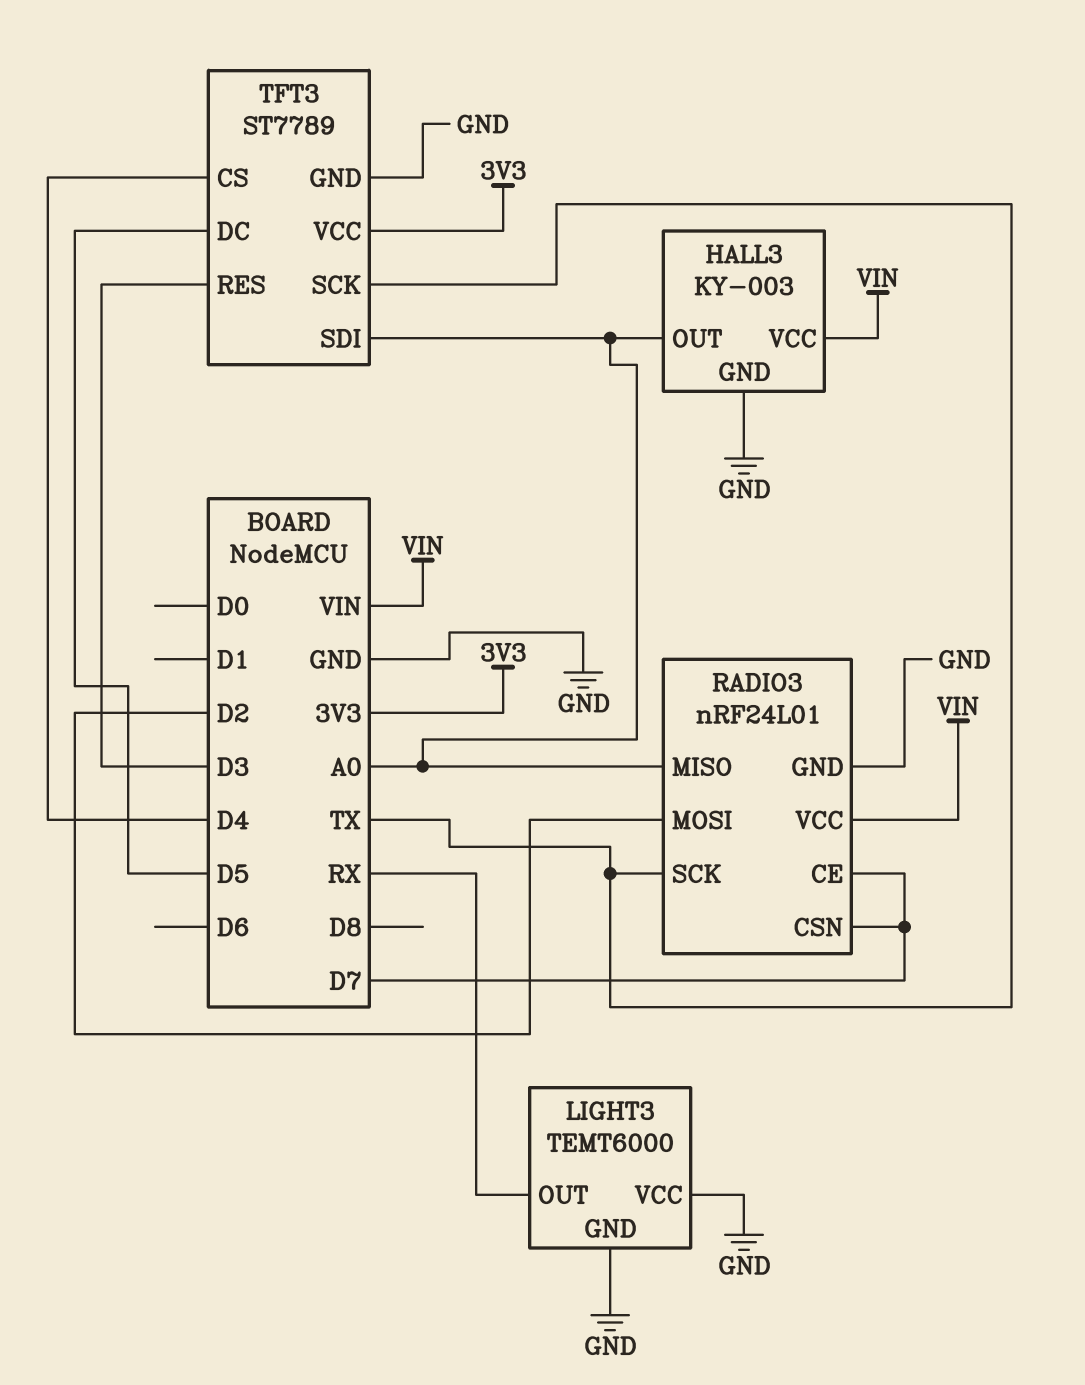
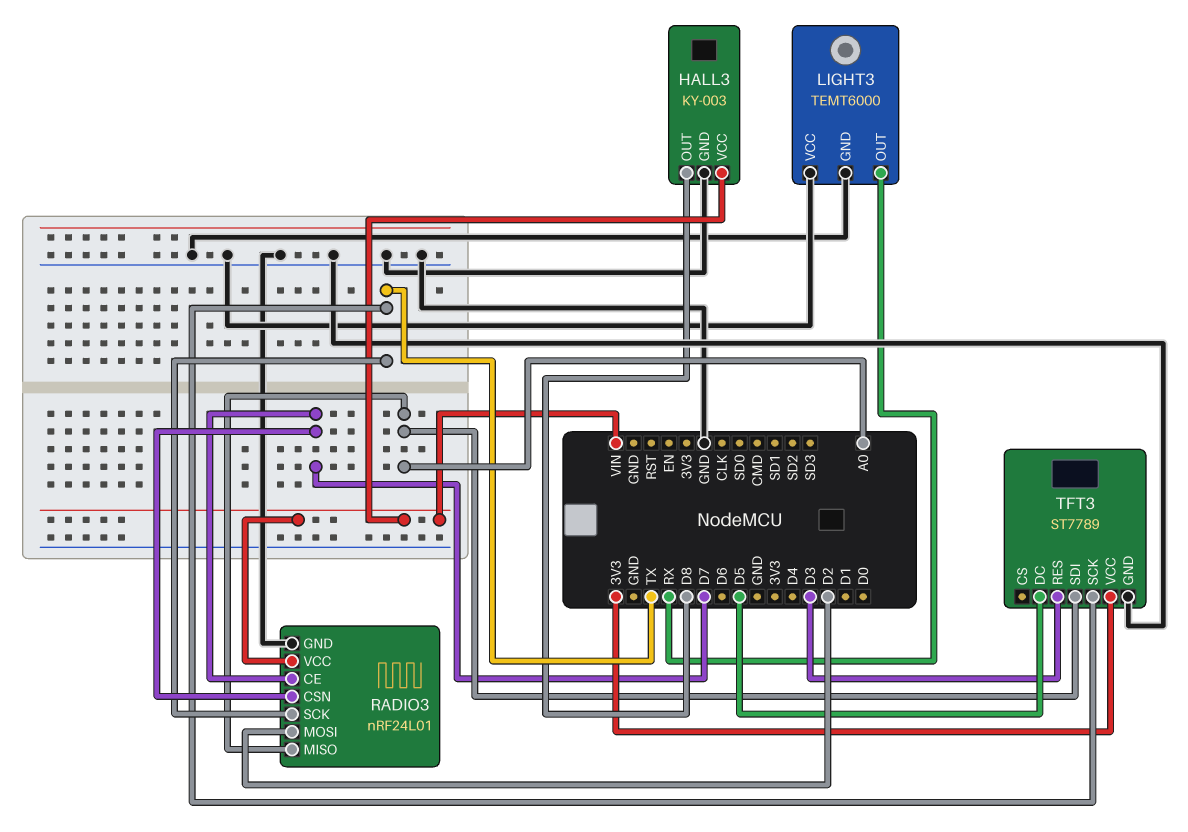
HALL3 pin OUT: A0 -> D8
TFT3 pin CS: D4 -> none

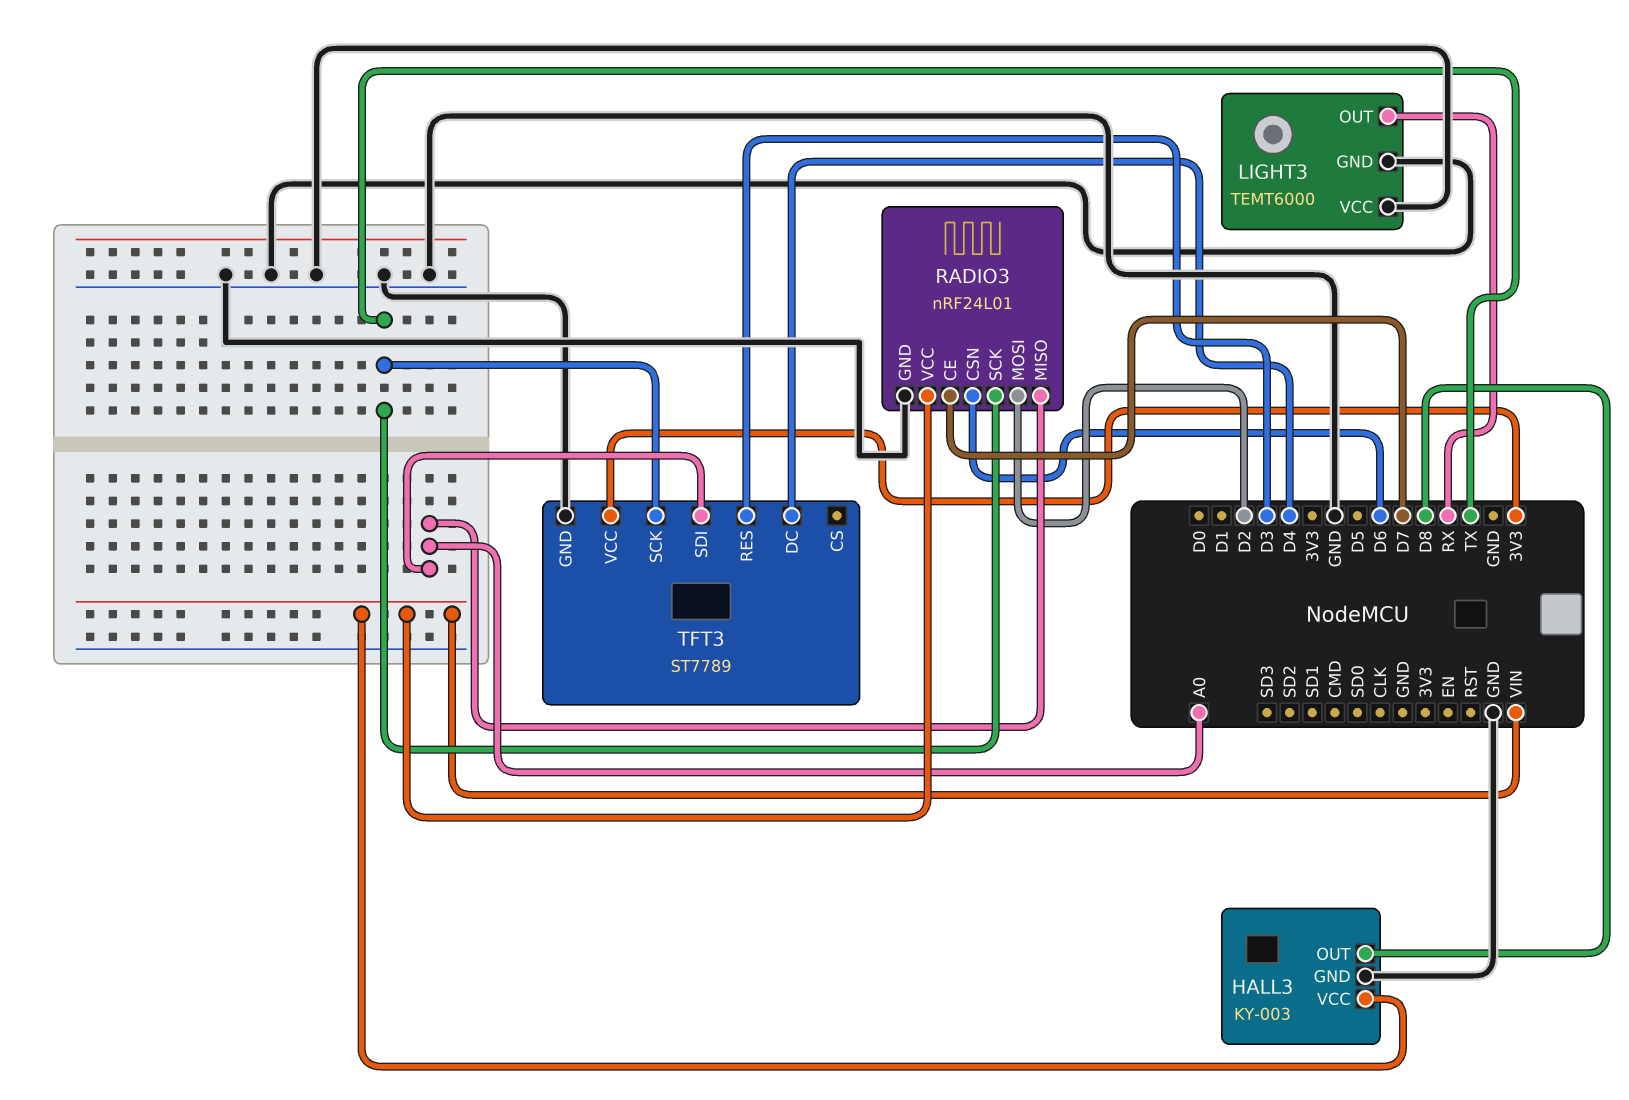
RADIO3 pin CSN: D7 -> D6
TFT3 pin DC: D5 -> D4

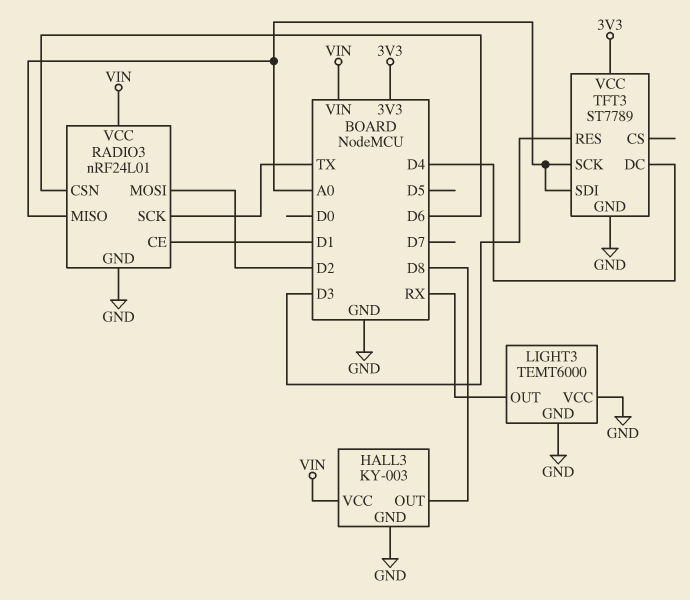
RADIO3 pin CE: D7 -> D1
TFT3 pin SCK: TX -> A0

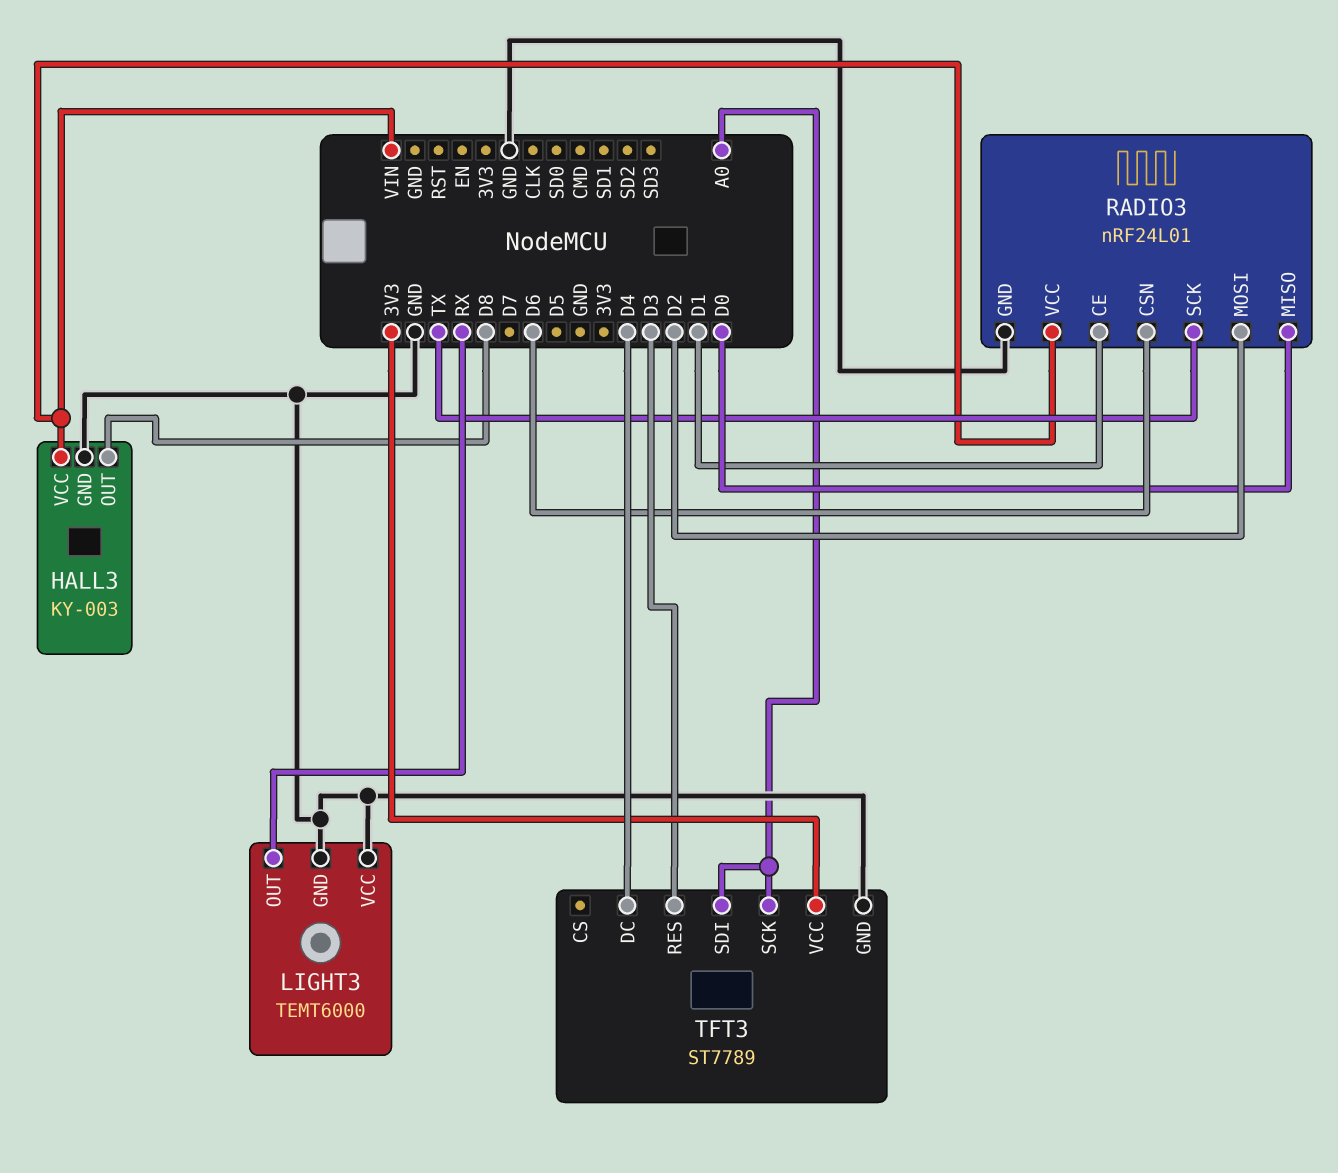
RADIO3 pin MISO: A0 -> D0

